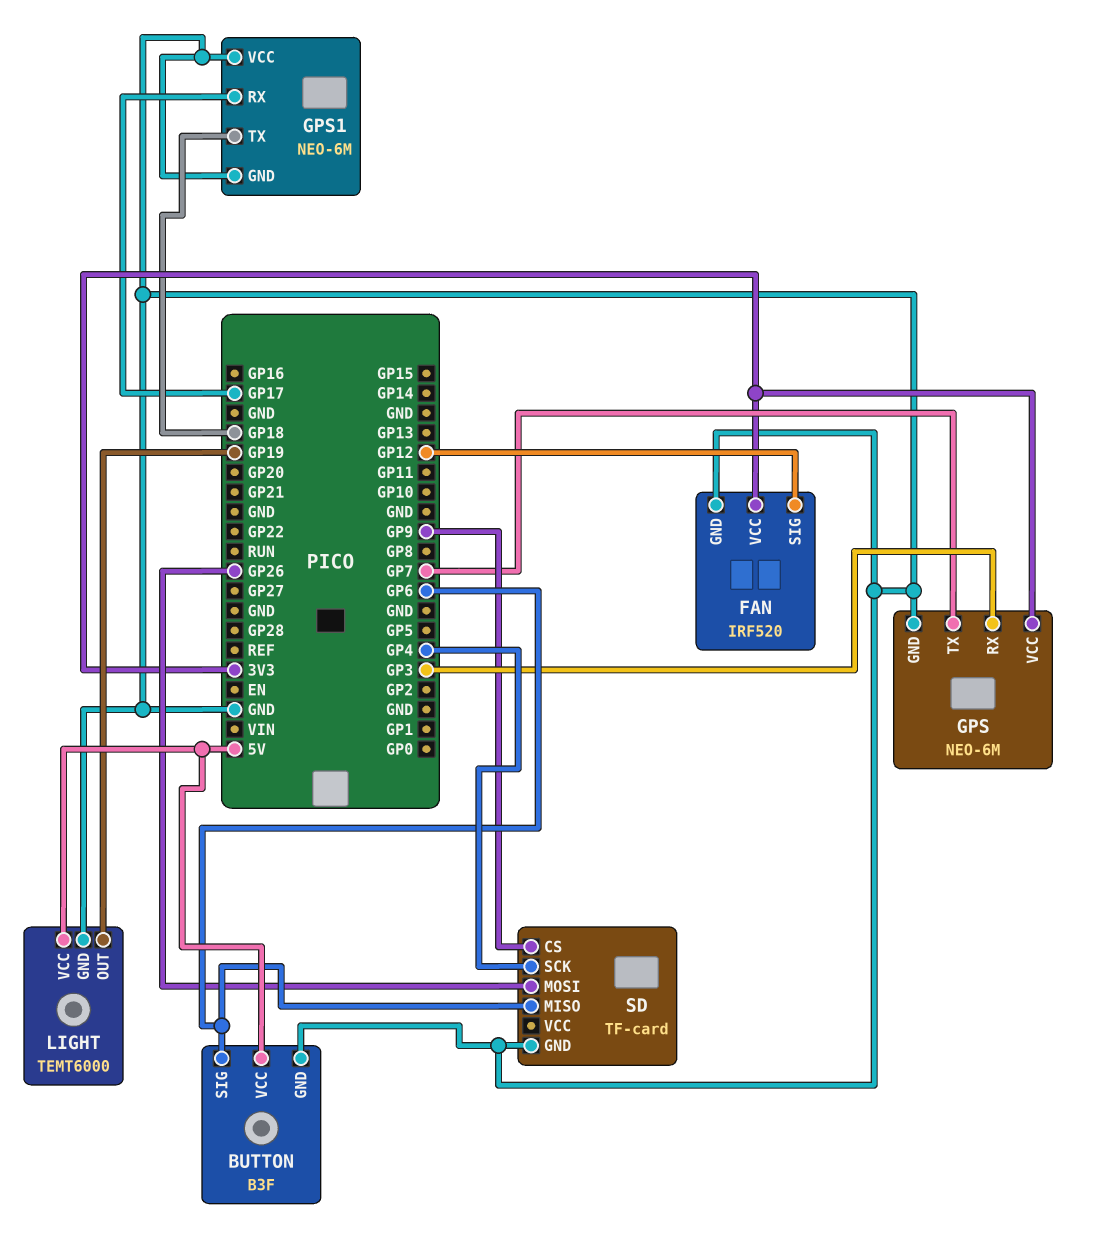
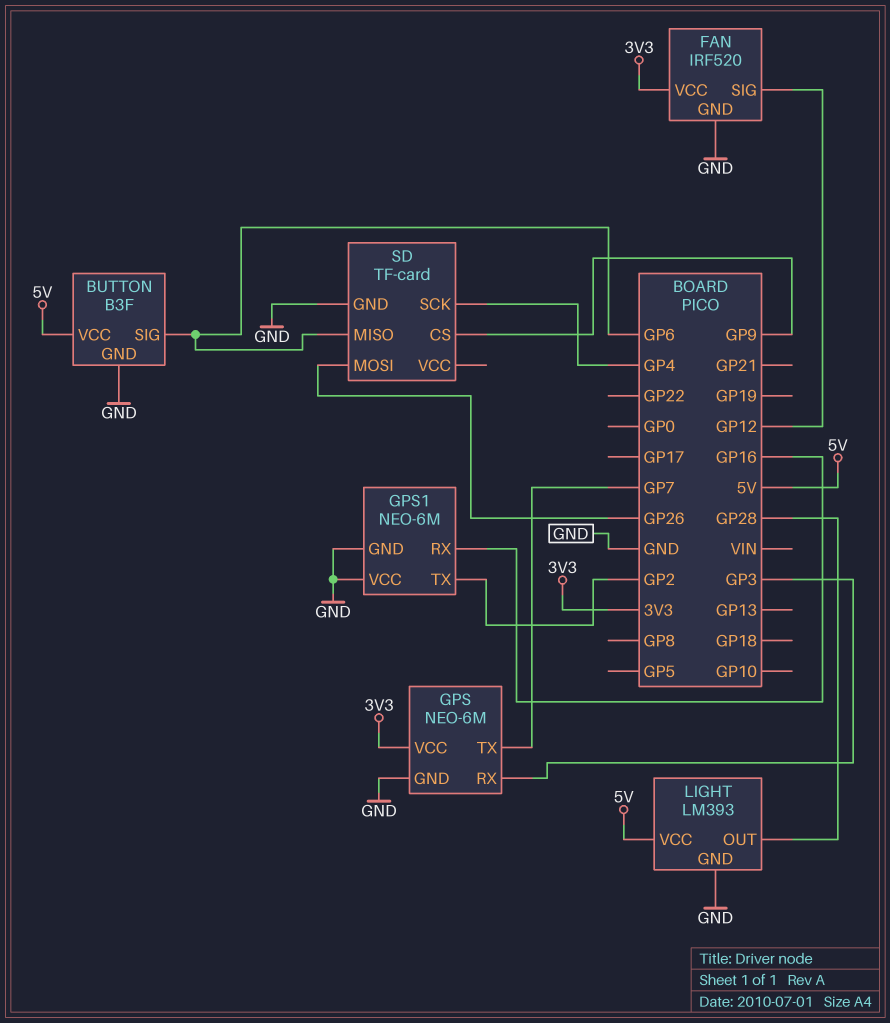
GPS1 pin RX: GP17 -> GP16
GPS1 pin TX: GP18 -> GP2
LIGHT: TEMT6000 -> LM393
LIGHT pin OUT: GP19 -> GP28

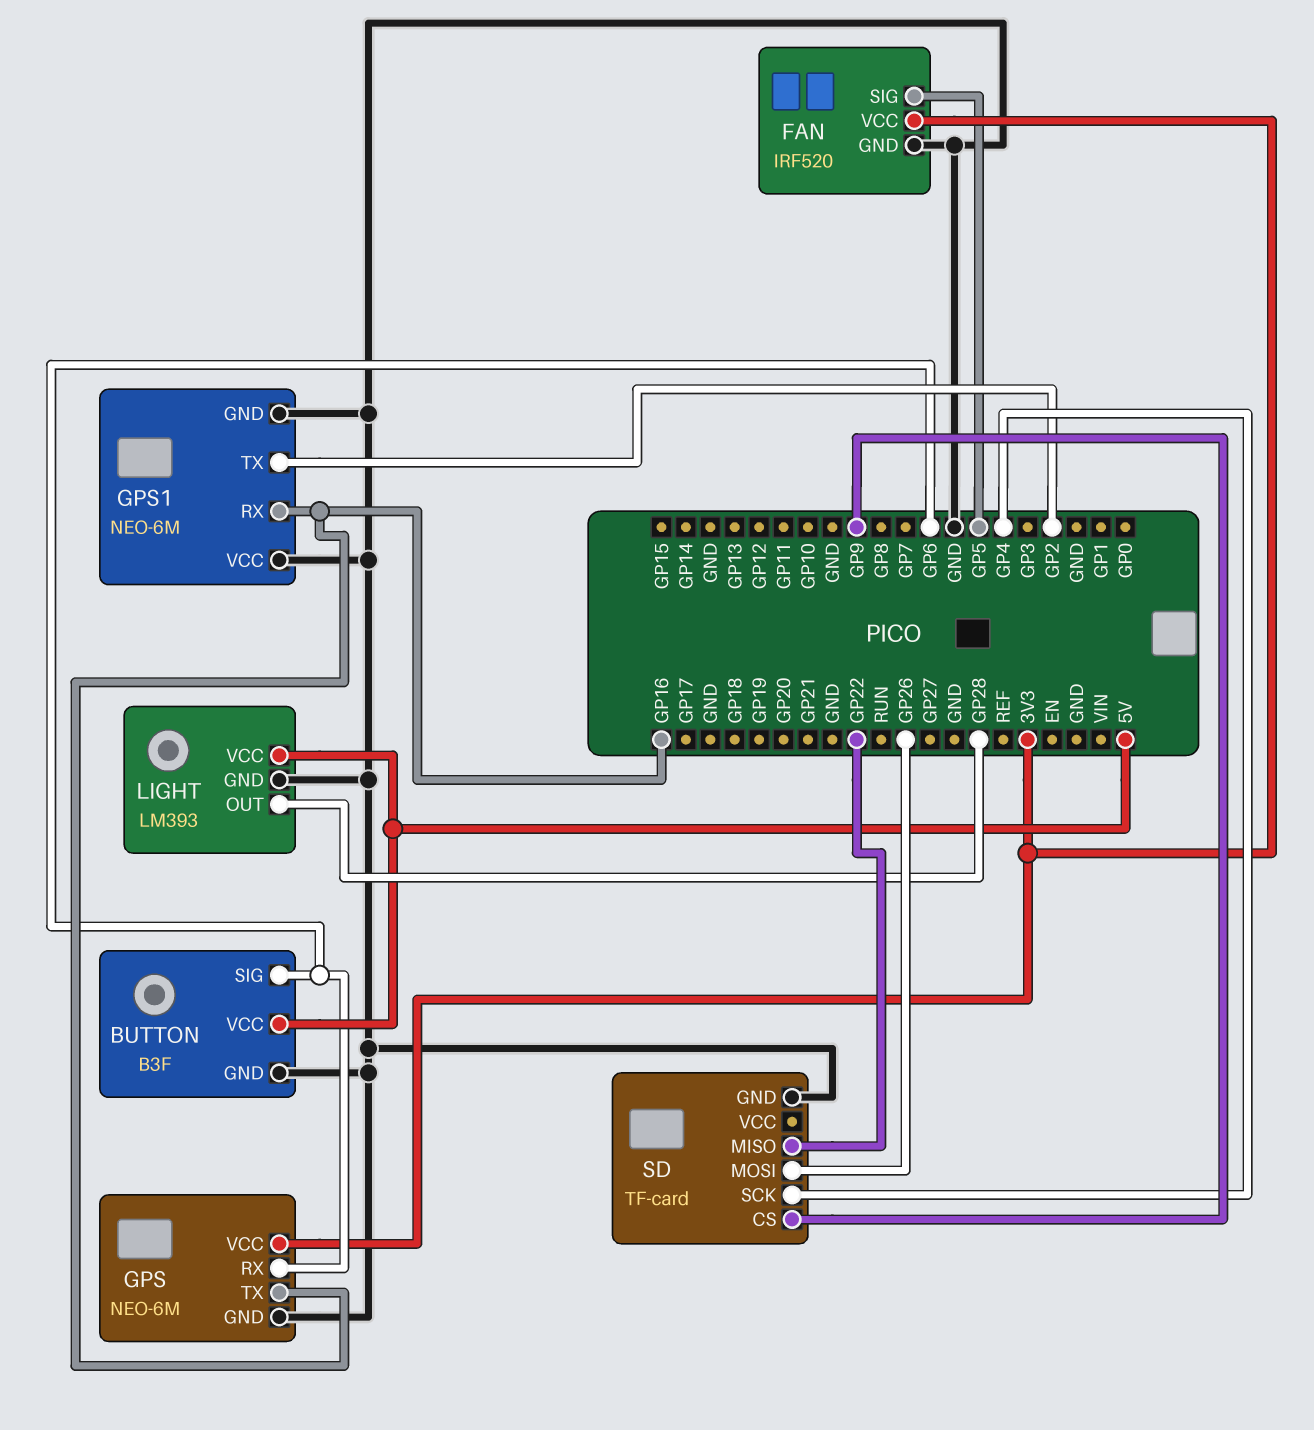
FAN pin SIG: GP12 -> GP5
GPS pin RX: GP3 -> GP6
GPS pin TX: GP7 -> GP16
SD pin MISO: GP6 -> GP22

